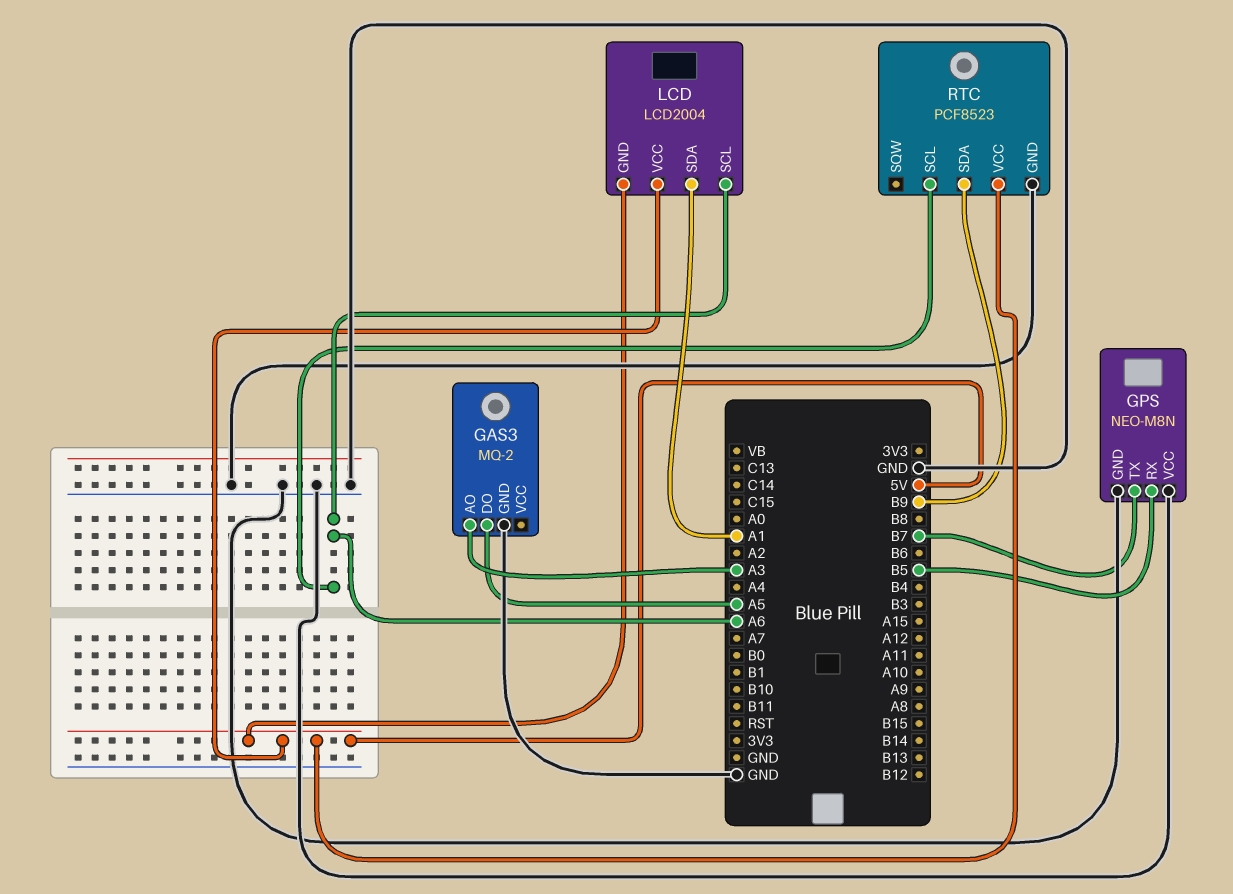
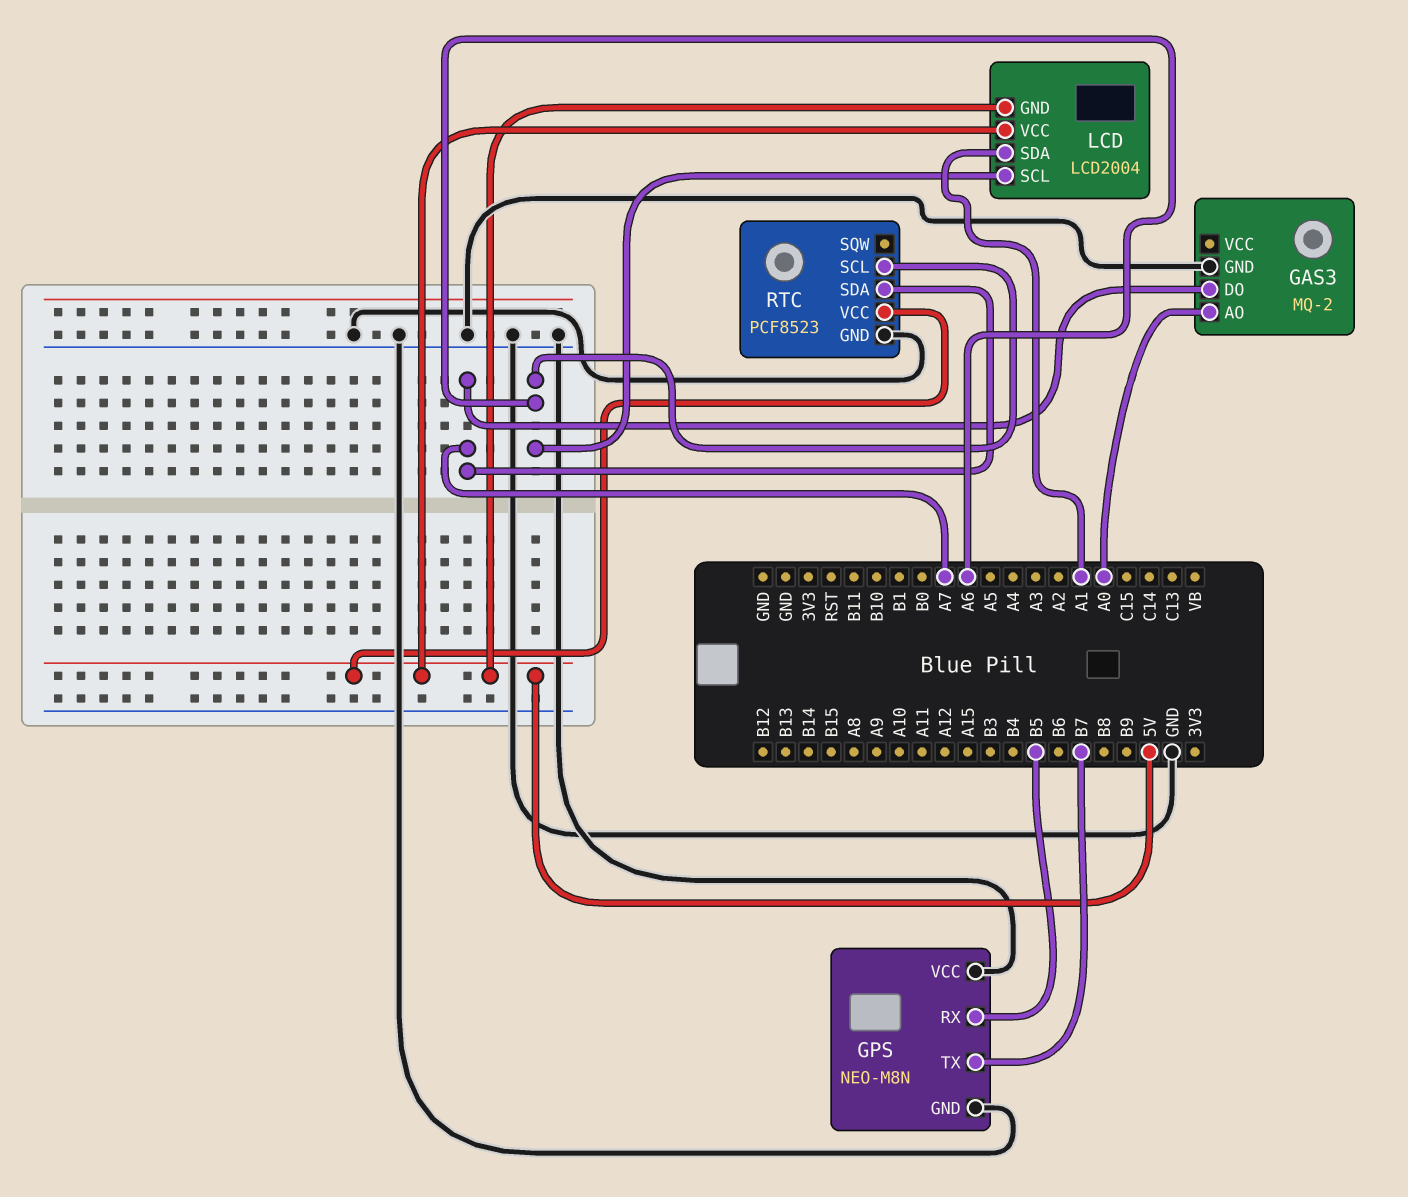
GAS3 pin AO: A3 -> A0
GAS3 pin DO: A5 -> A7
RTC pin SDA: B9 -> A7

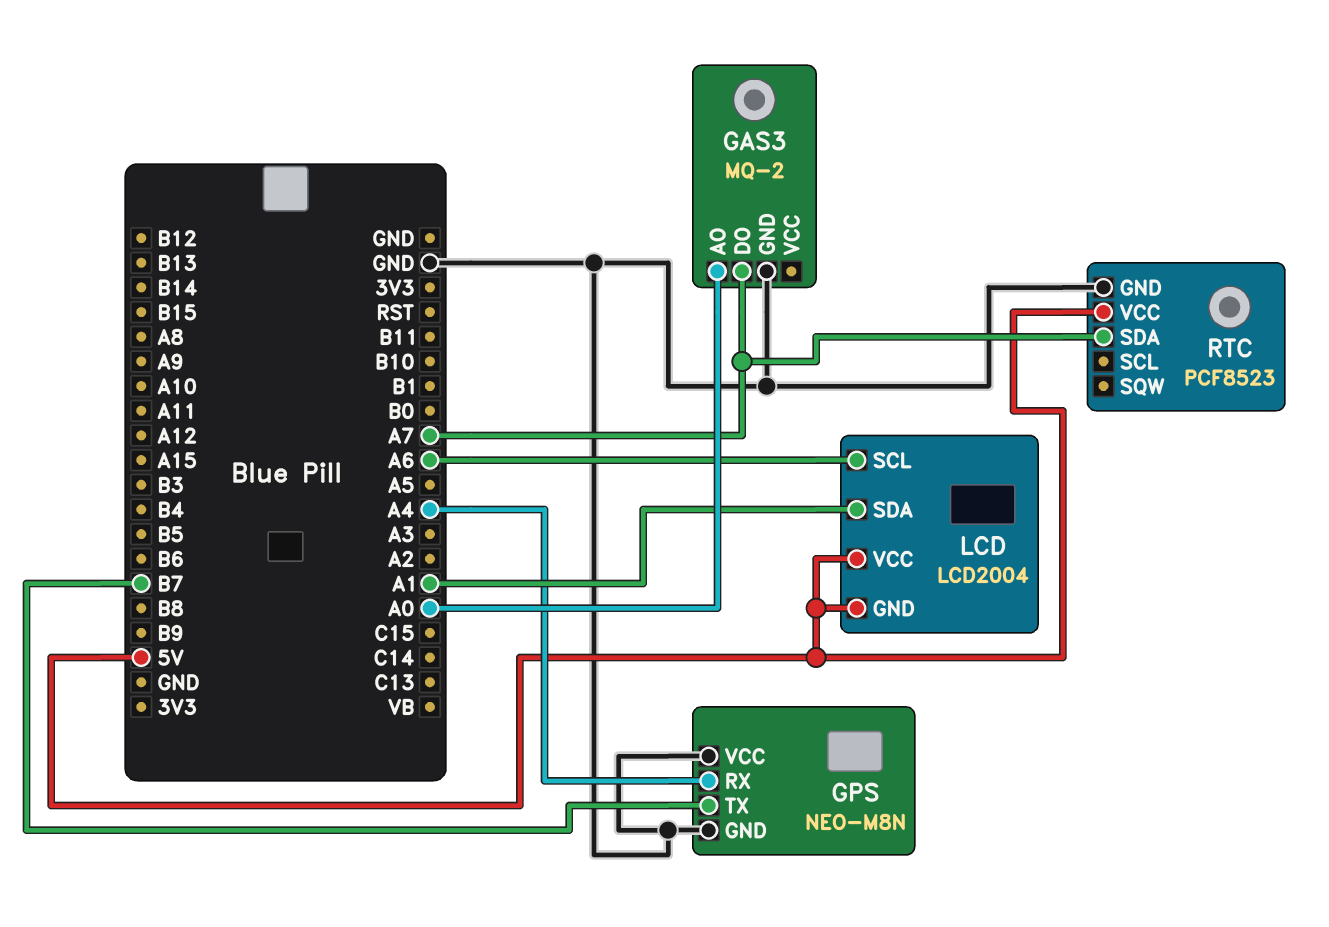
GPS pin RX: B5 -> A4
RTC pin SCL: A6 -> none

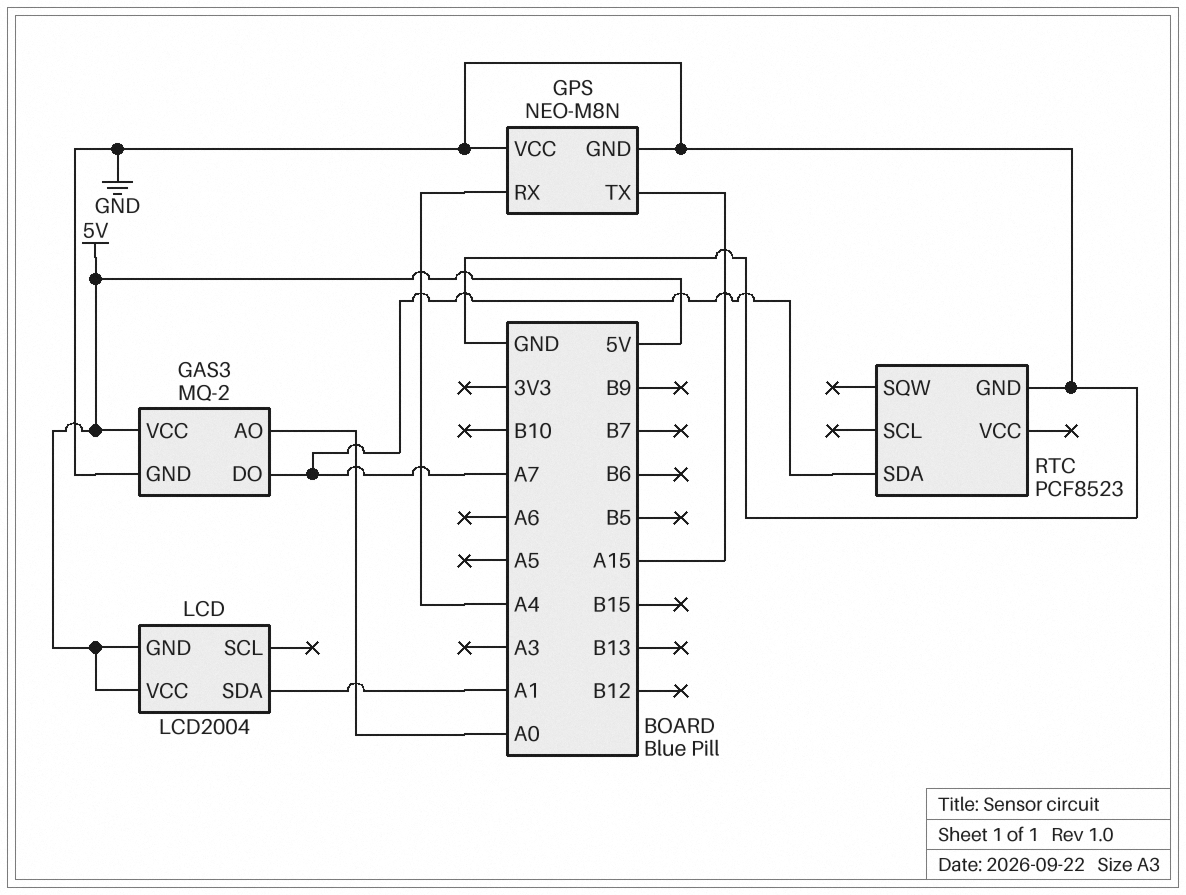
GAS3 pin VCC: none -> 5V
GPS pin TX: B7 -> A15
LCD pin SCL: A6 -> none
RTC pin VCC: 5V -> none

